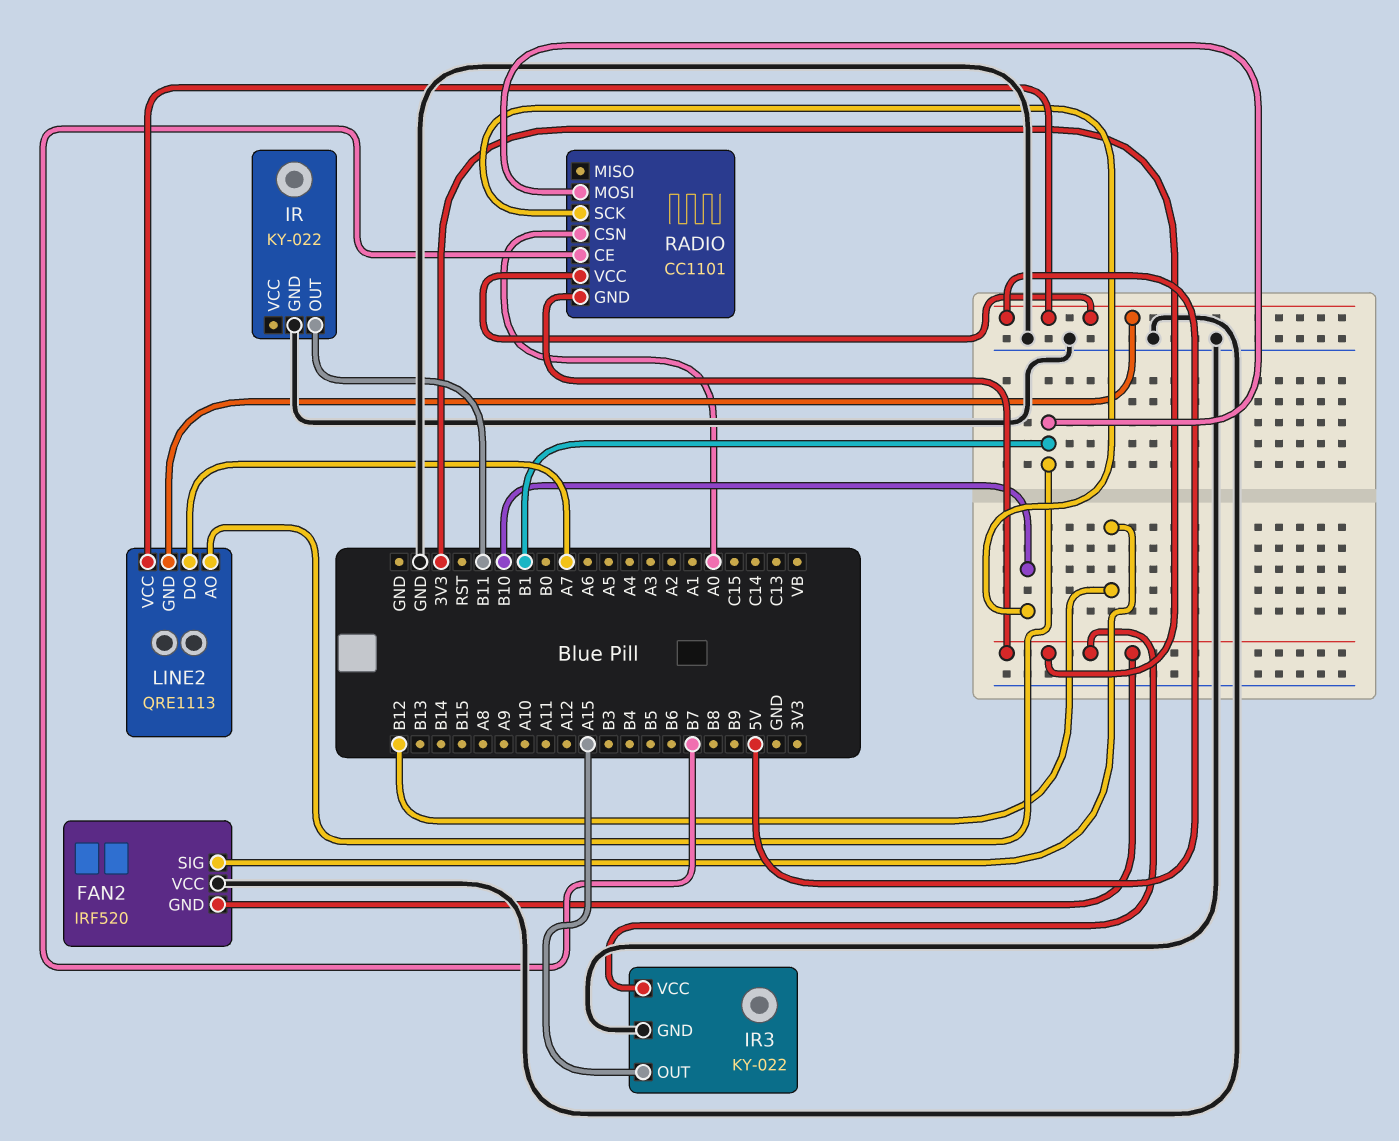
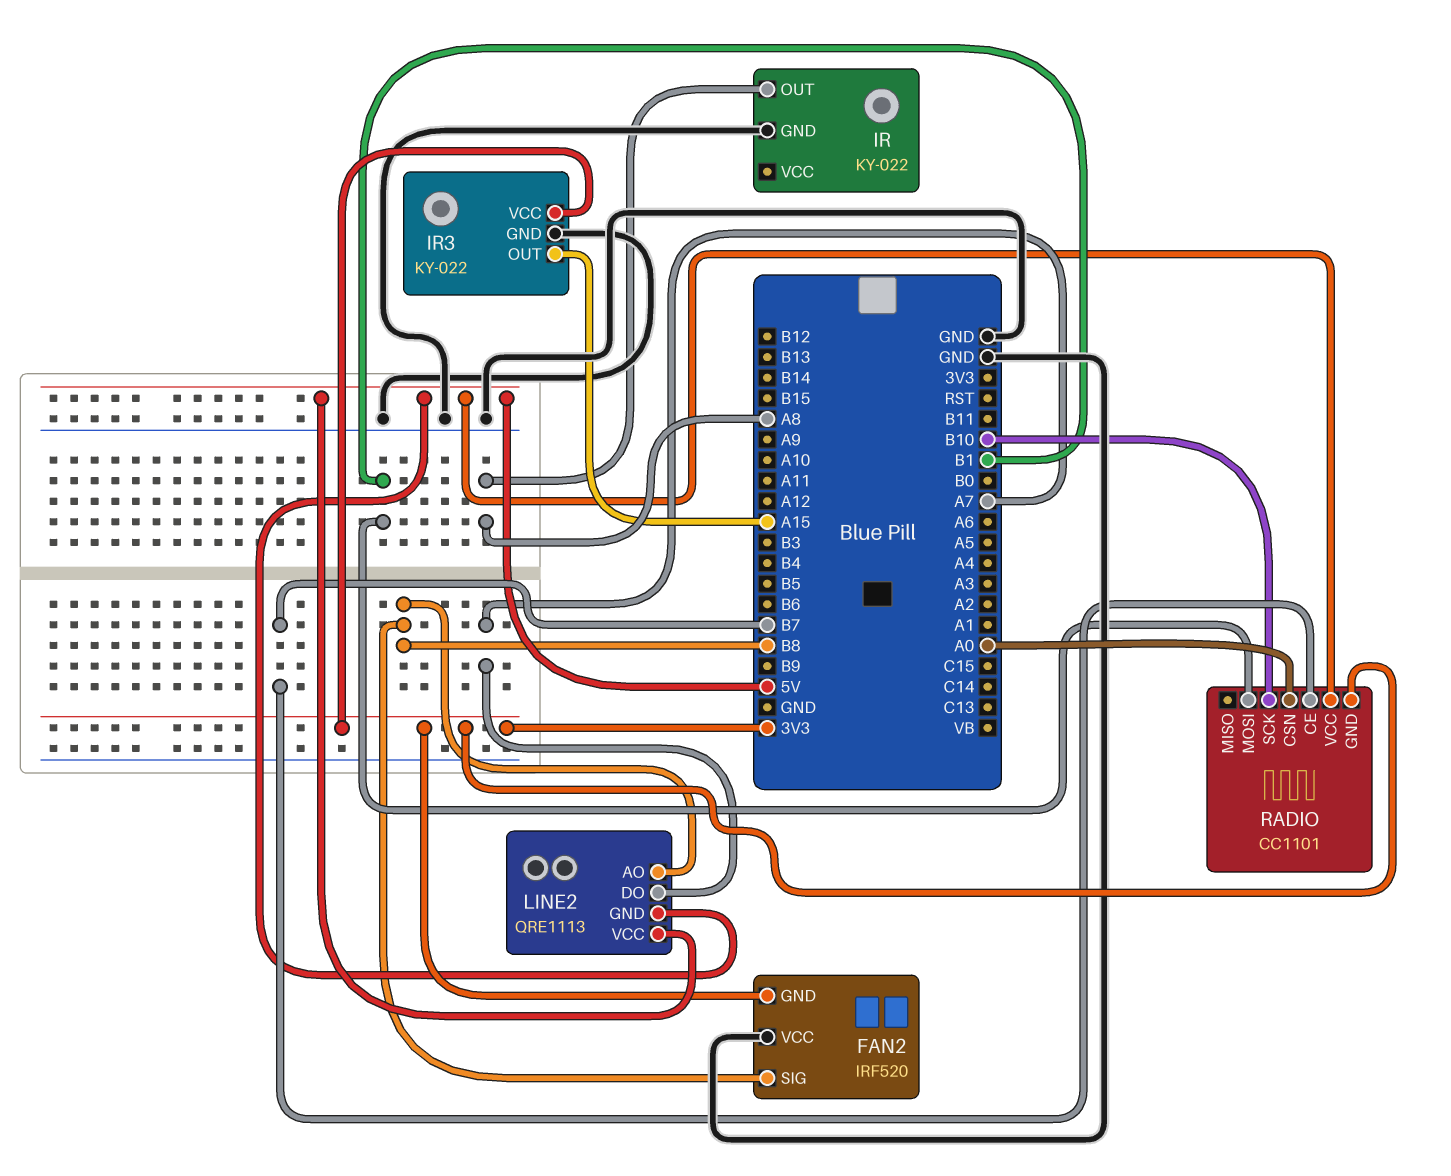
FAN2 pin SIG: B12 -> B8
IR pin OUT: B11 -> A8
LINE2 pin AO: B1 -> B8

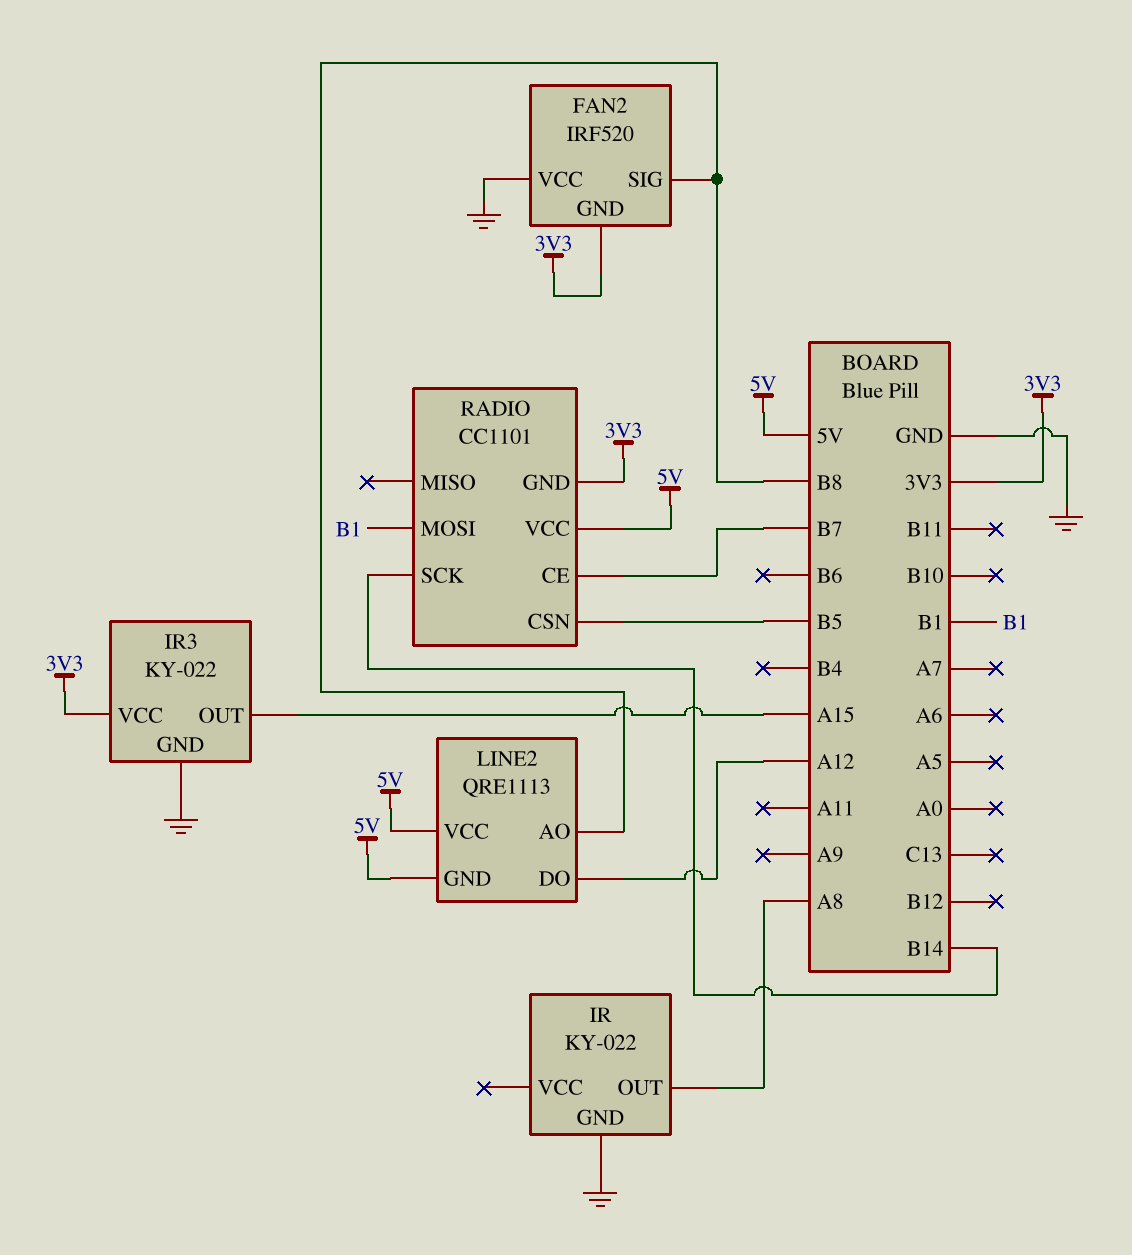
LINE2 pin DO: A7 -> A12
RADIO pin CSN: A0 -> B5
RADIO pin SCK: B10 -> B14

